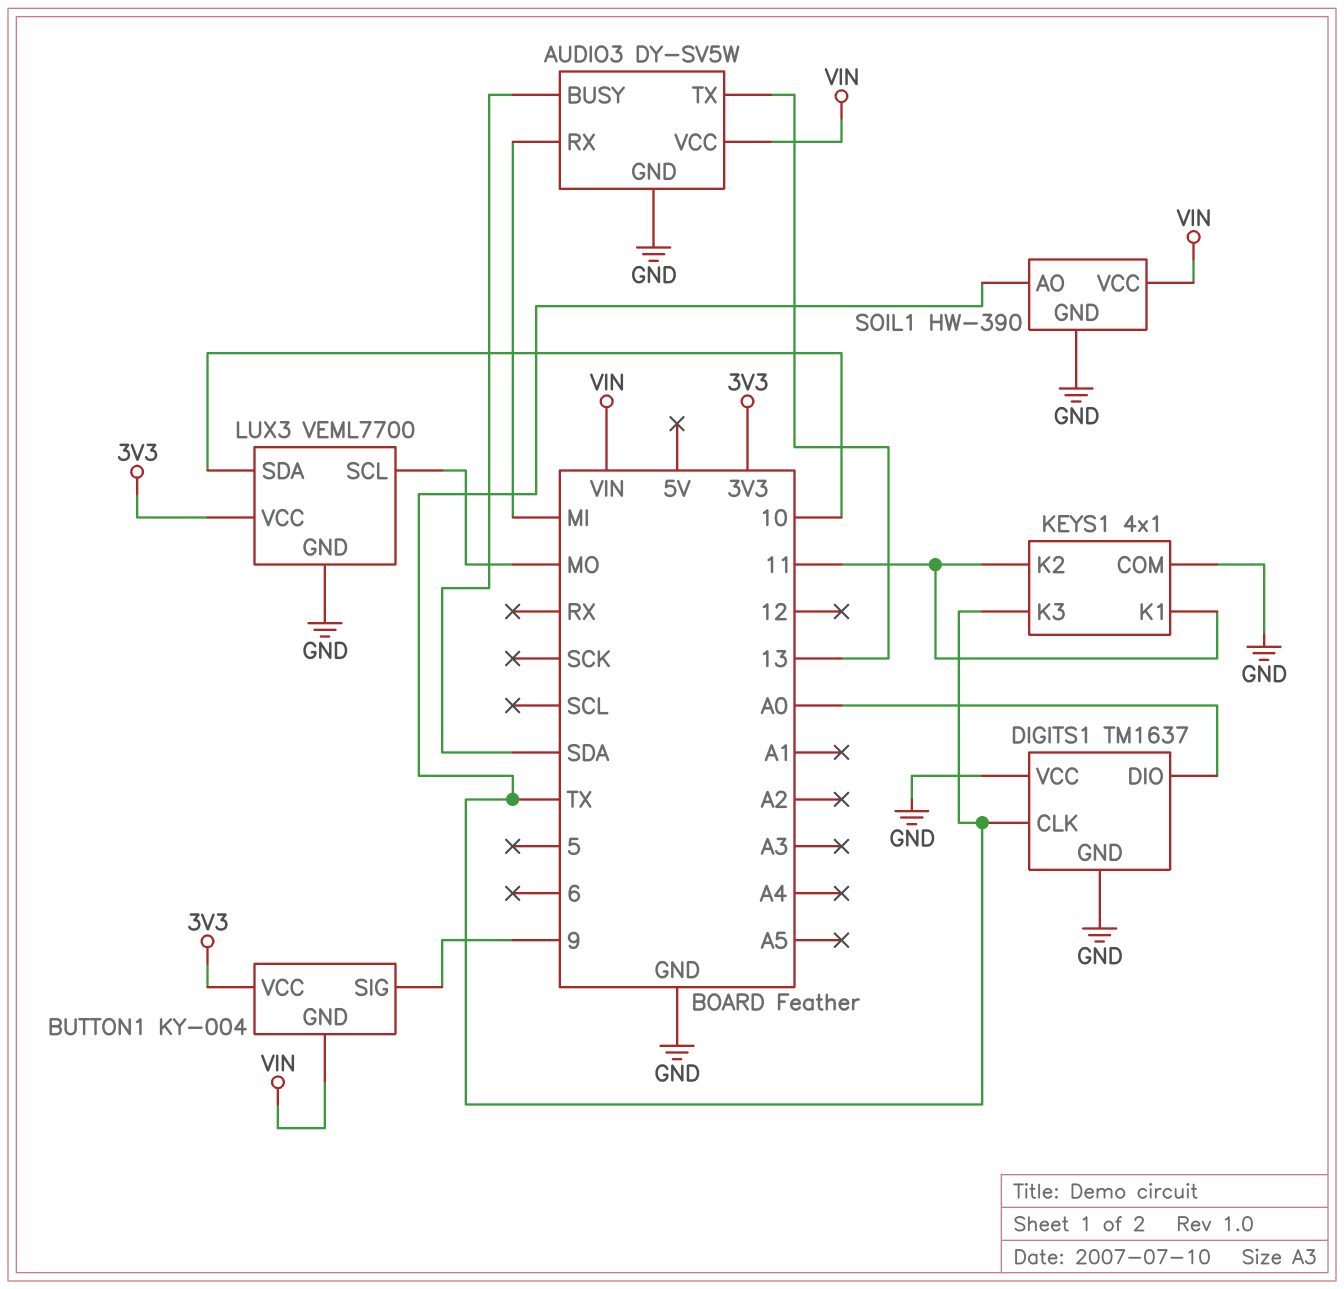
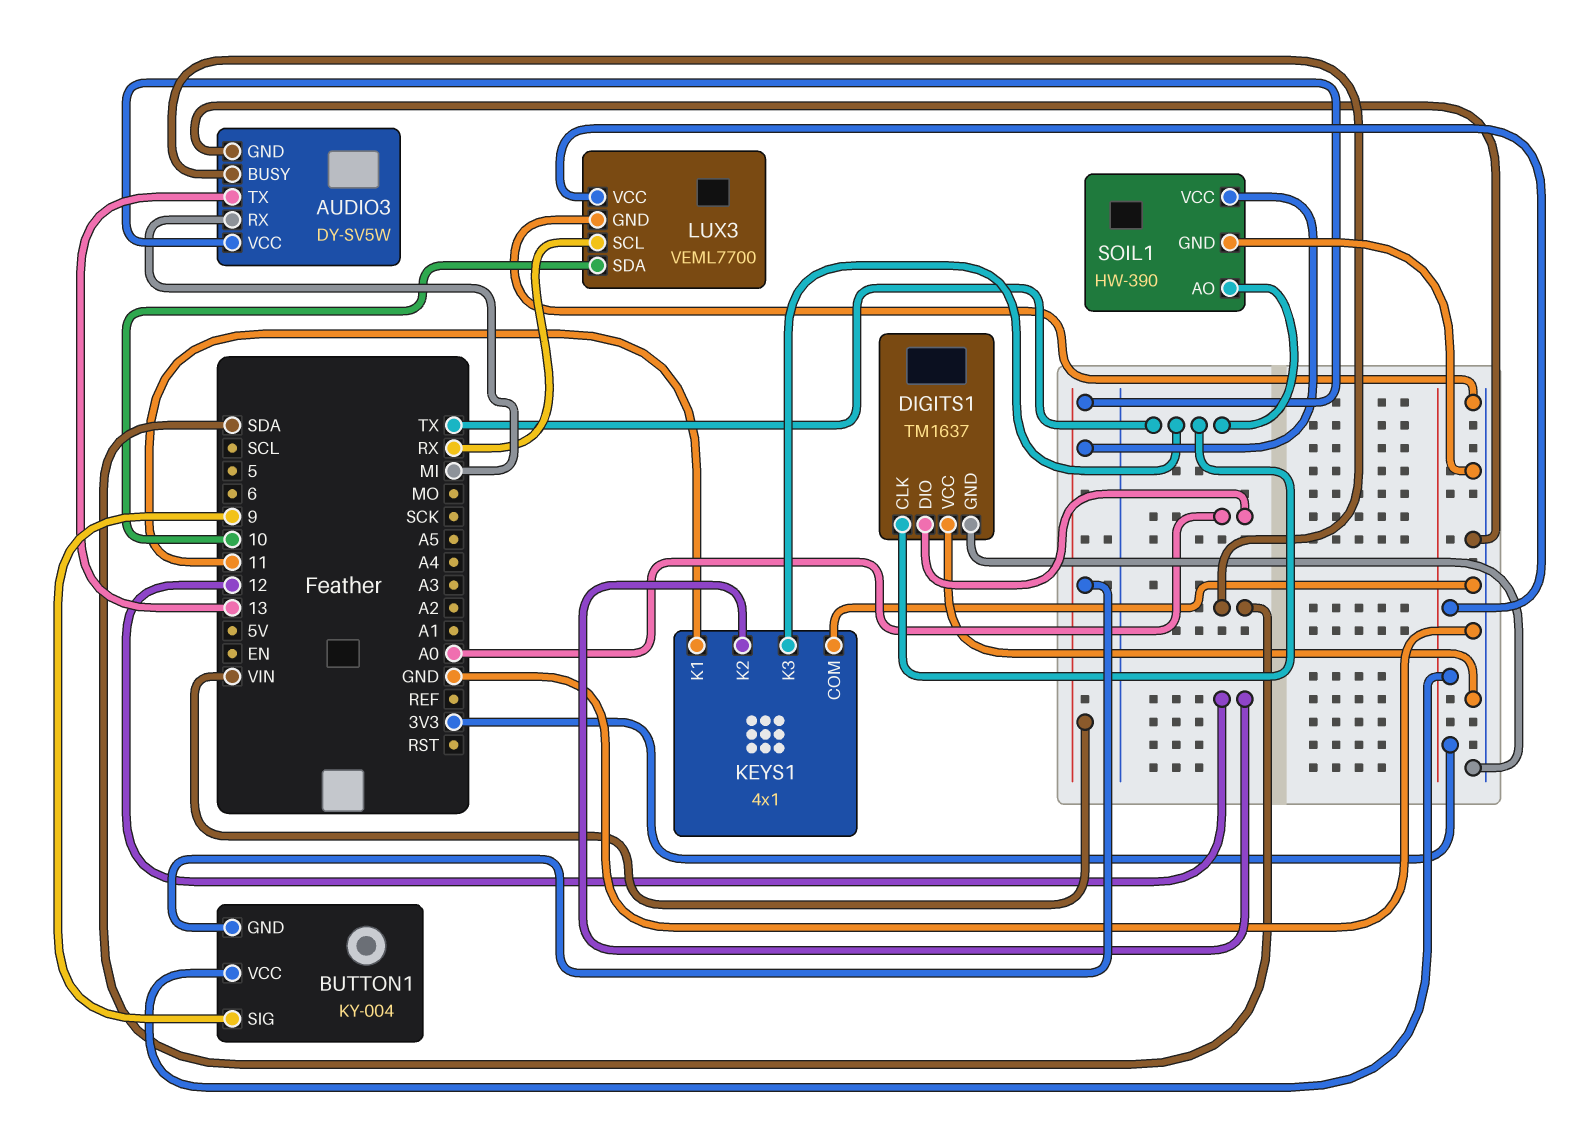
KEYS1 pin K2: 11 -> 12
LUX3 pin SCL: MO -> RX

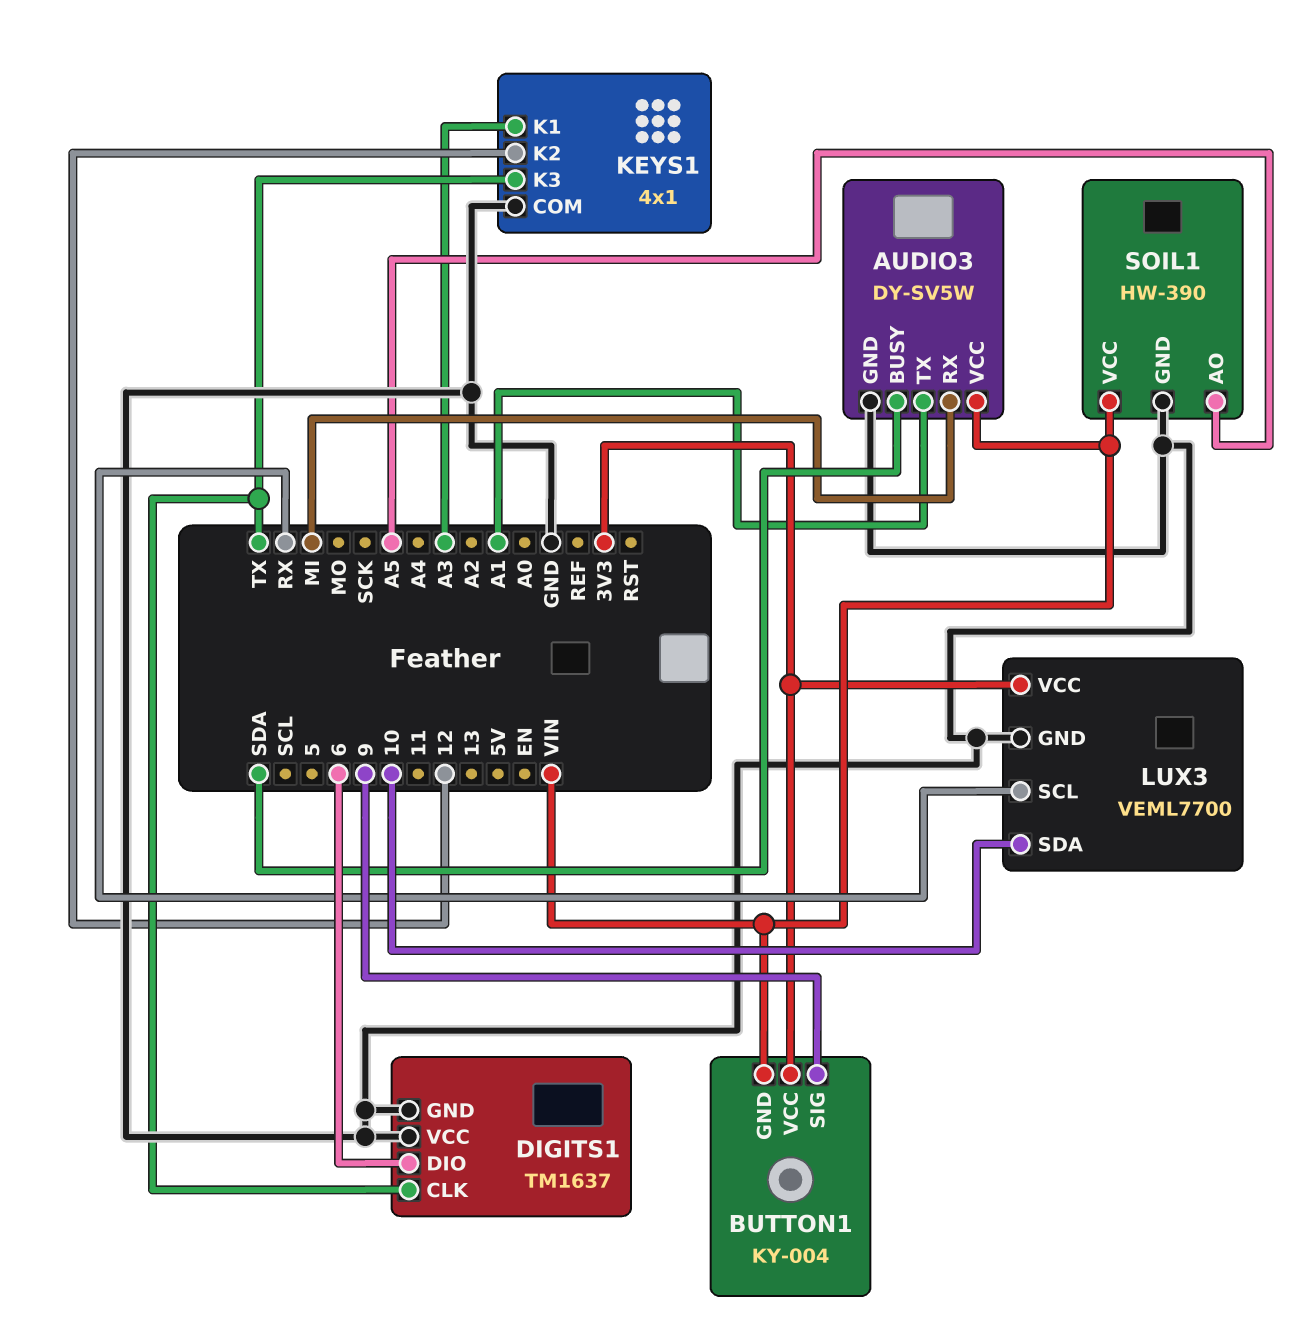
AUDIO3 pin TX: 13 -> A1
DIGITS1 pin DIO: A0 -> 6
KEYS1 pin K1: 11 -> A3
SOIL1 pin AO: TX -> A5

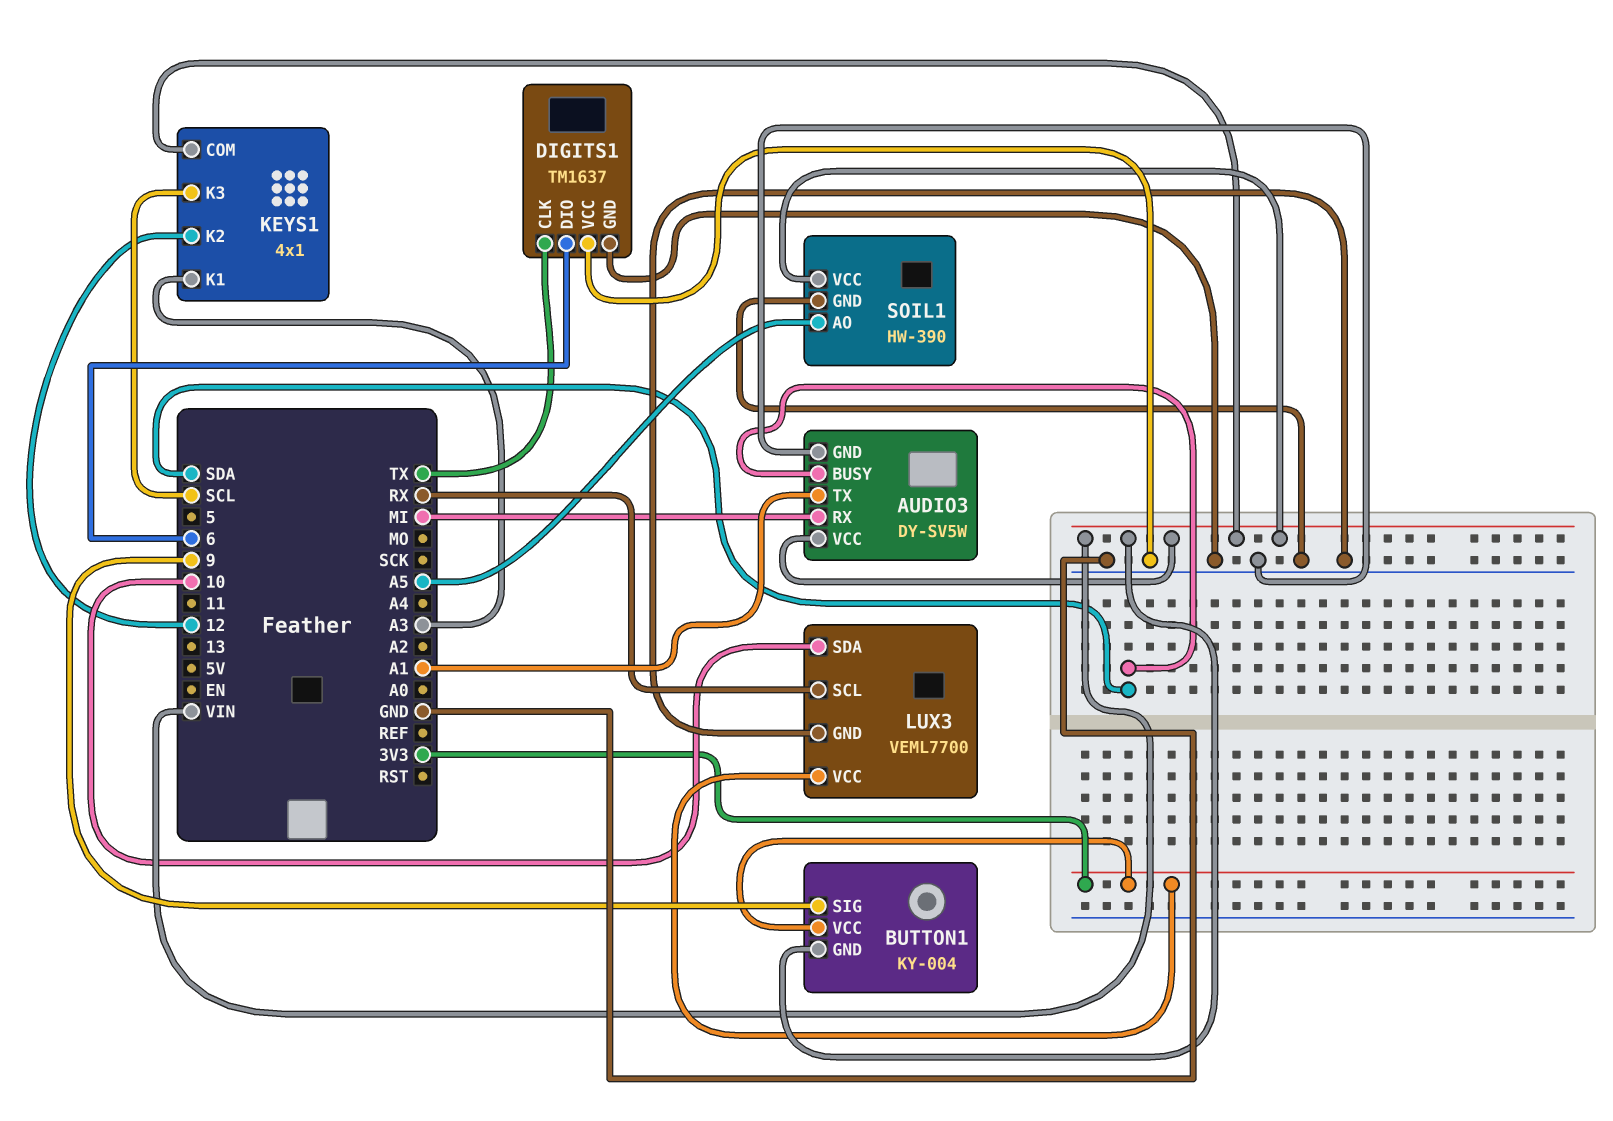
KEYS1 pin COM: GND -> VIN
KEYS1 pin K3: TX -> SCL

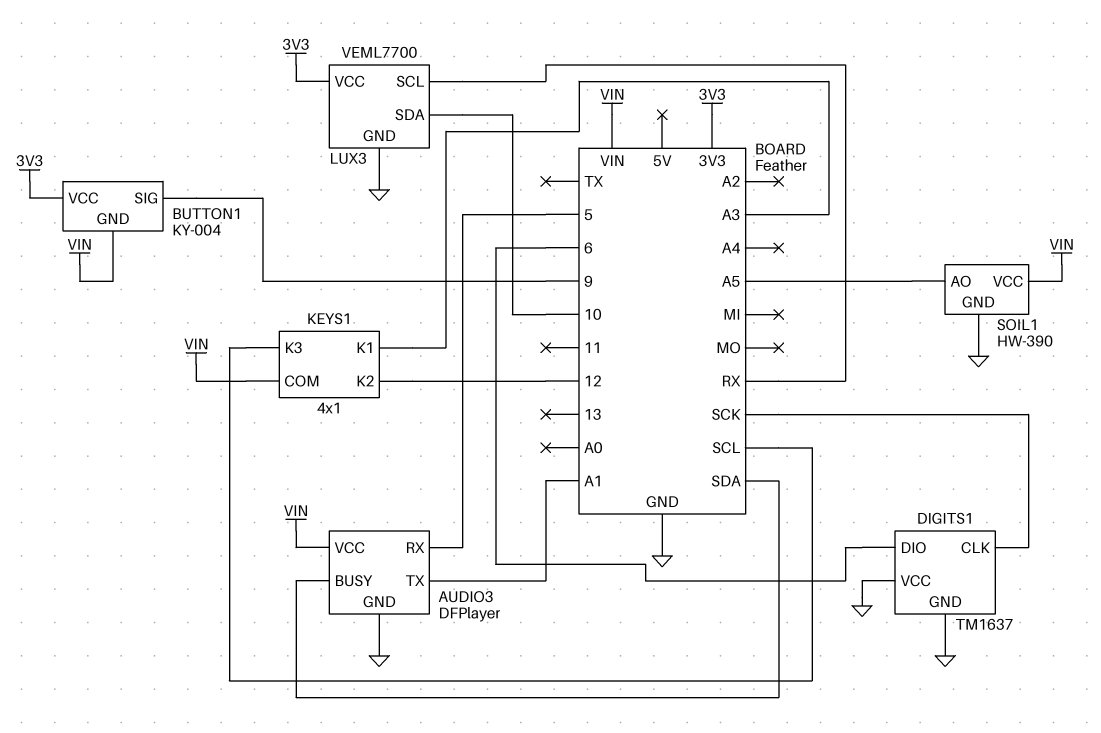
AUDIO3: DY-SV5W -> DFPlayer
AUDIO3 pin RX: MI -> 5
DIGITS1 pin CLK: TX -> SCK

